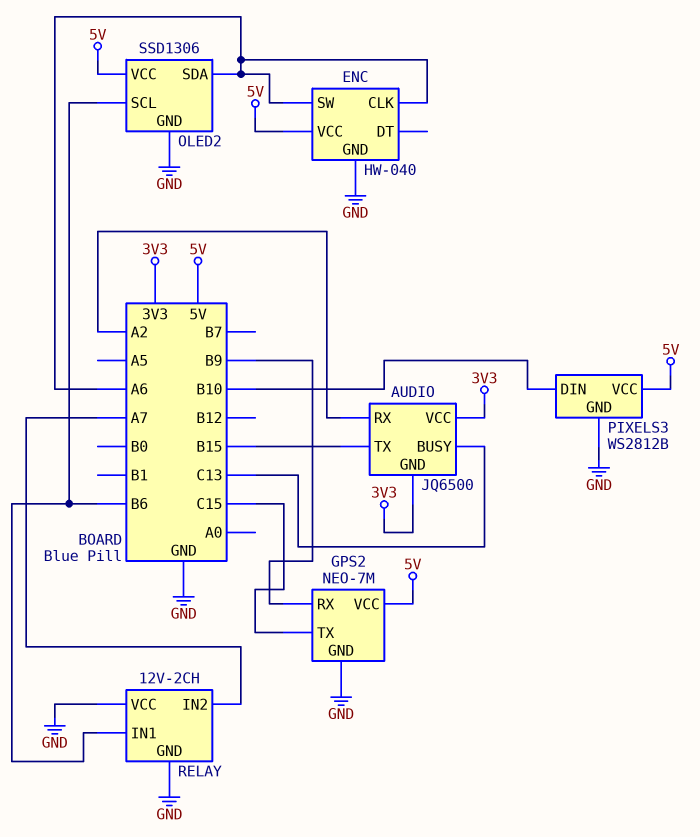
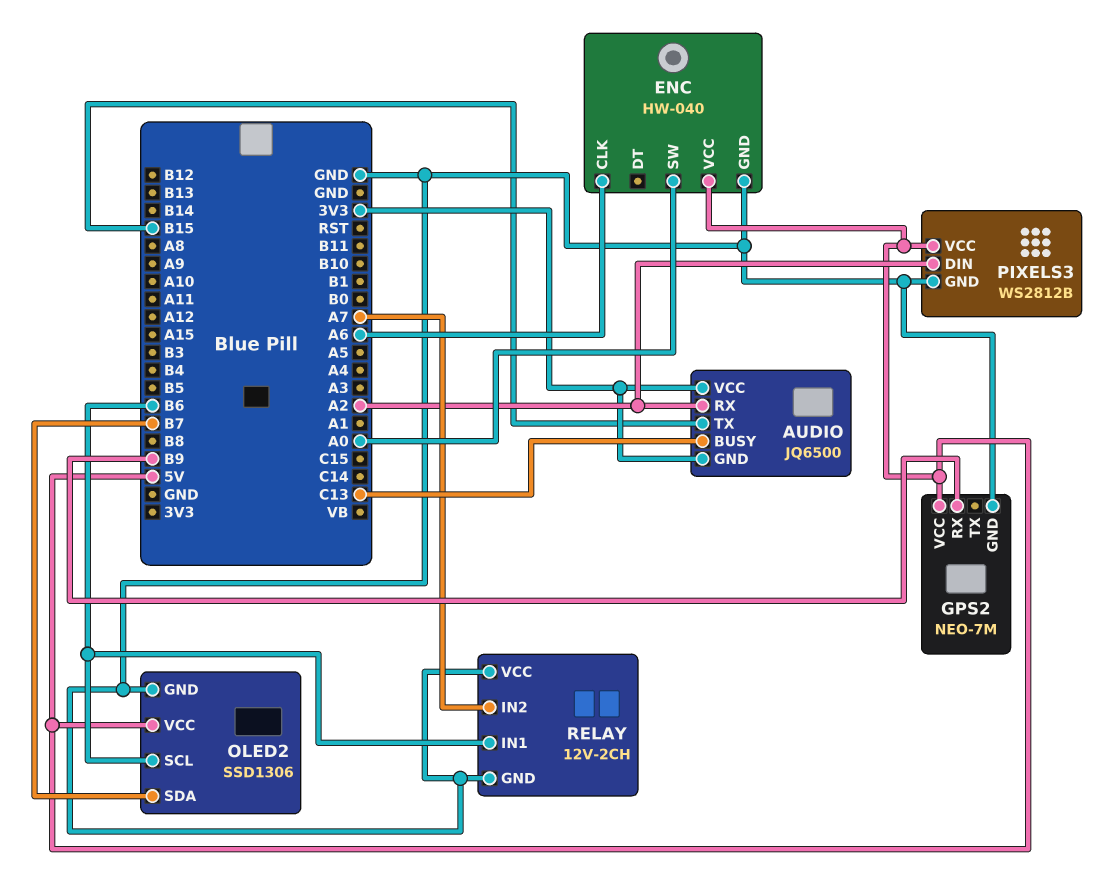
ENC pin SW: A6 -> A0
GPS2 pin TX: C15 -> none
OLED2 pin SDA: A6 -> B7
PIXELS3 pin DIN: B10 -> A2

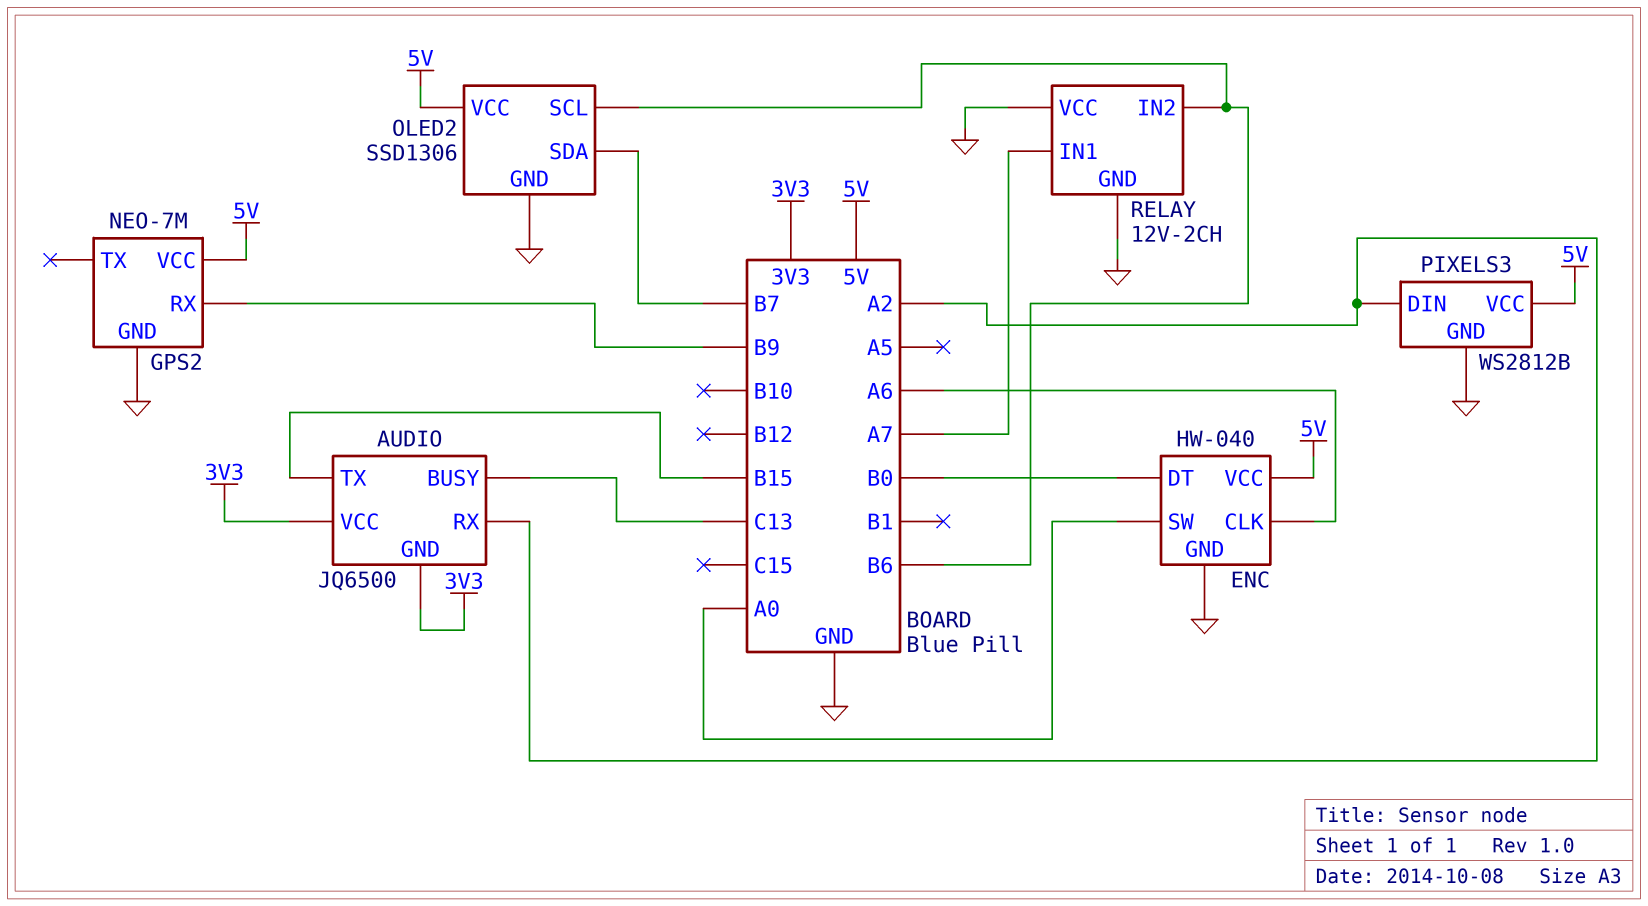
ENC pin DT: none -> B0
RELAY pin IN1: B6 -> A7
RELAY pin IN2: A7 -> B6

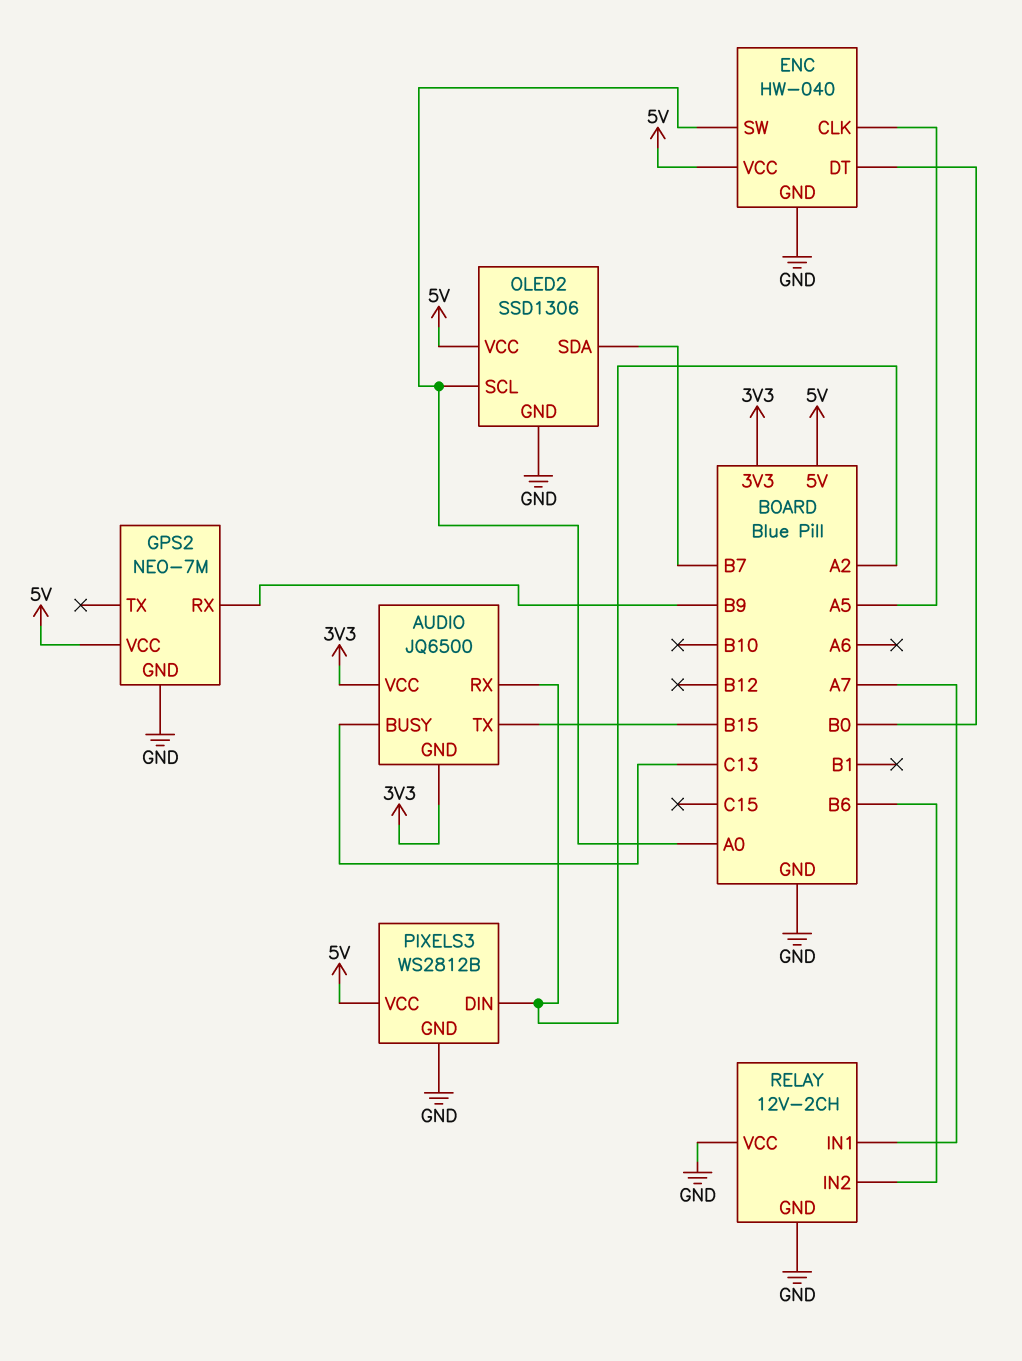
ENC pin CLK: A6 -> A5
OLED2 pin SCL: B6 -> A0

